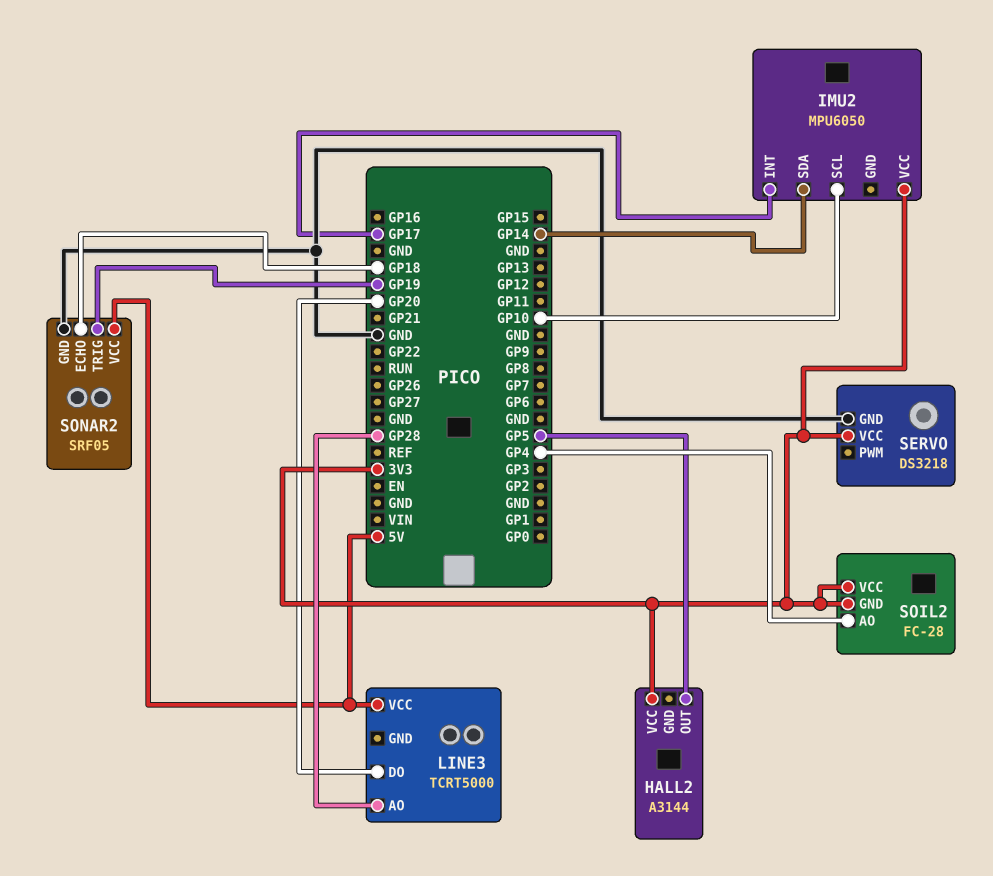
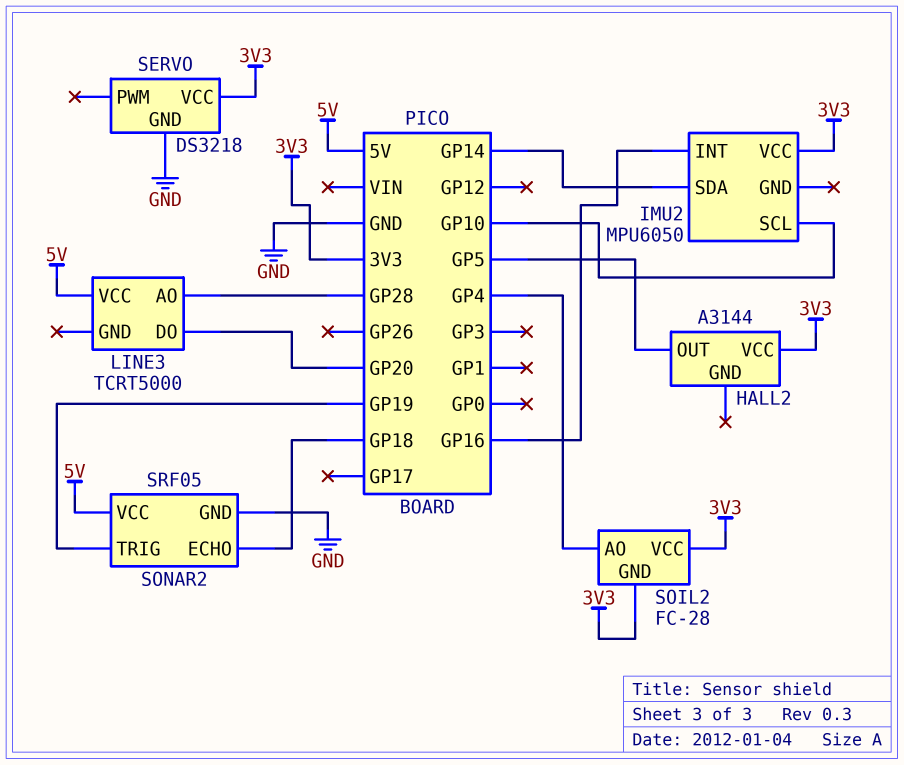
IMU2 pin INT: GP17 -> GP16

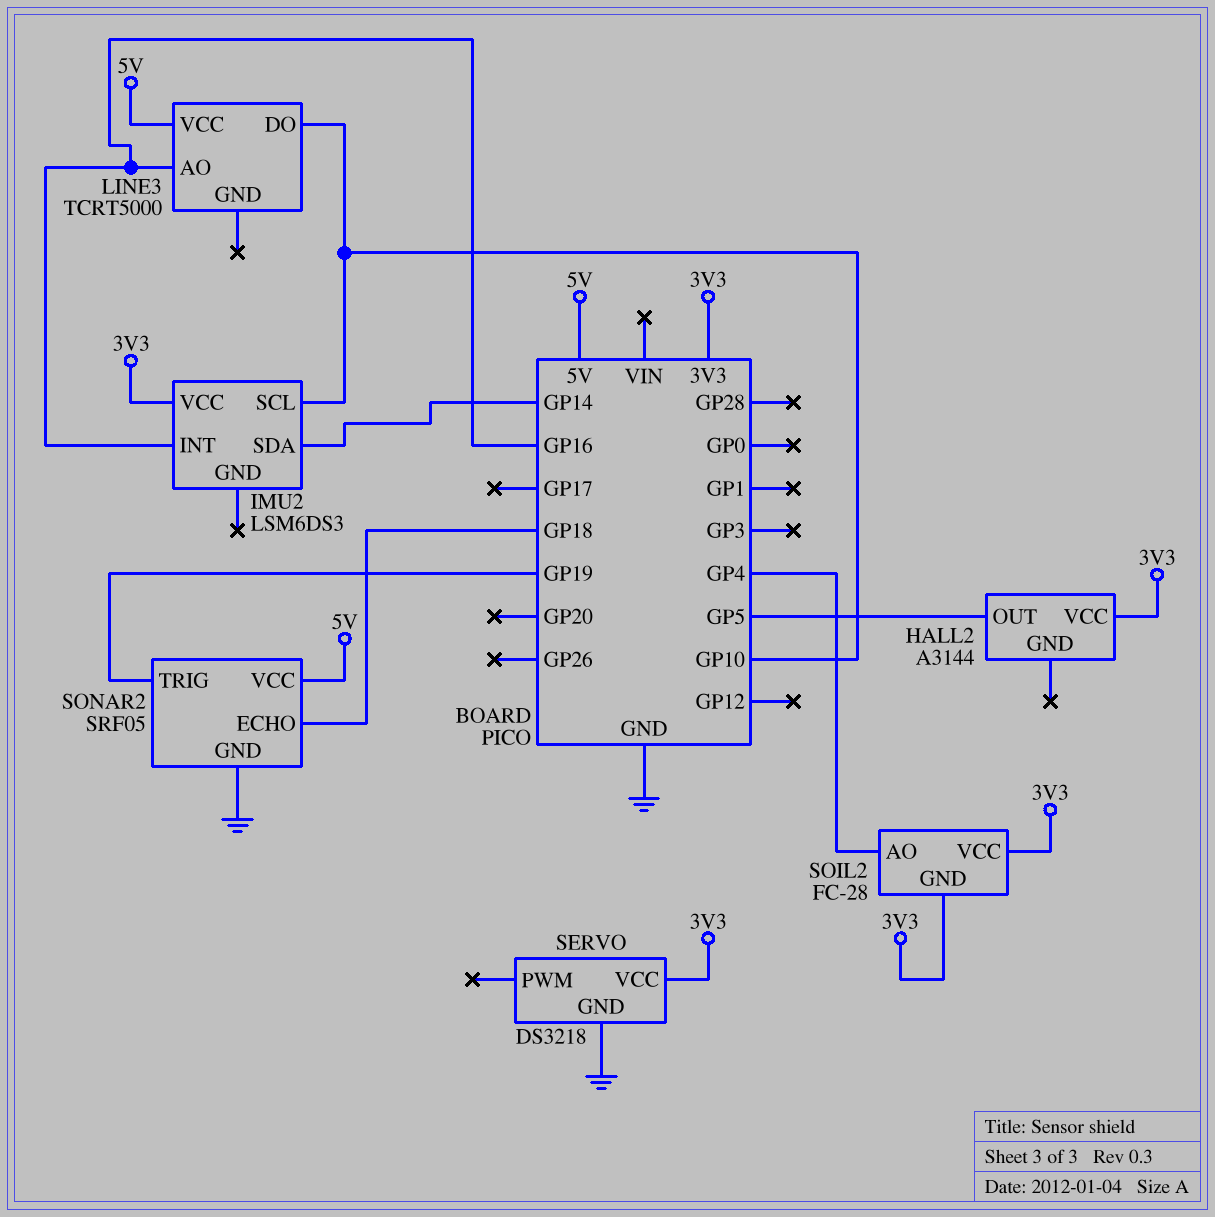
IMU2: MPU6050 -> LSM6DS3
LINE3 pin AO: GP28 -> GP16
LINE3 pin DO: GP20 -> GP10

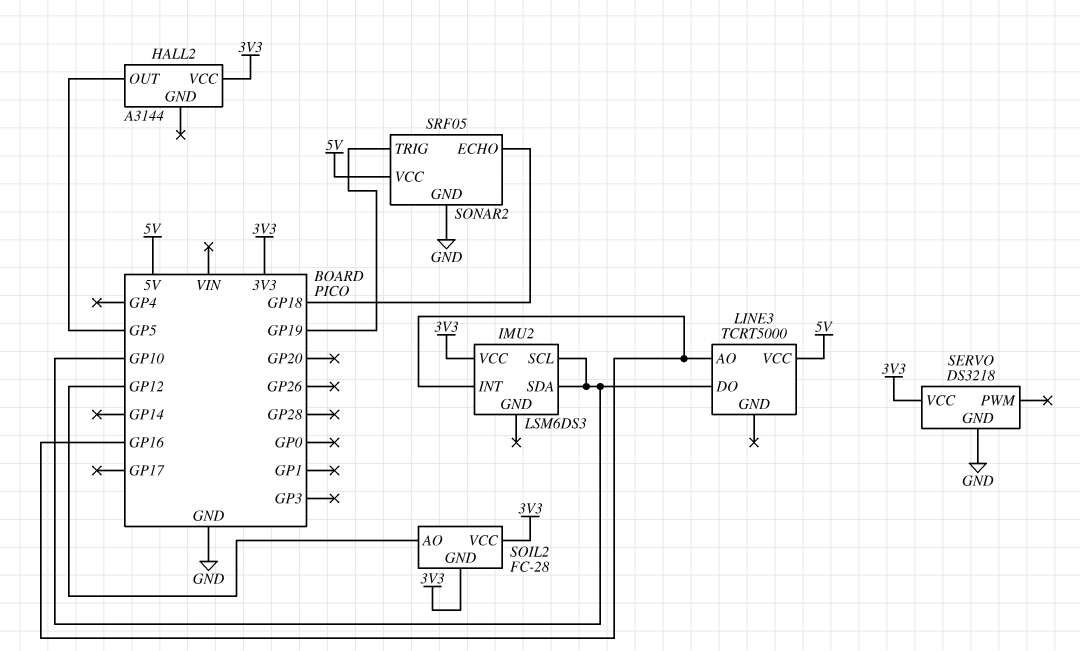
IMU2 pin SDA: GP14 -> GP10
SOIL2 pin AO: GP4 -> GP12

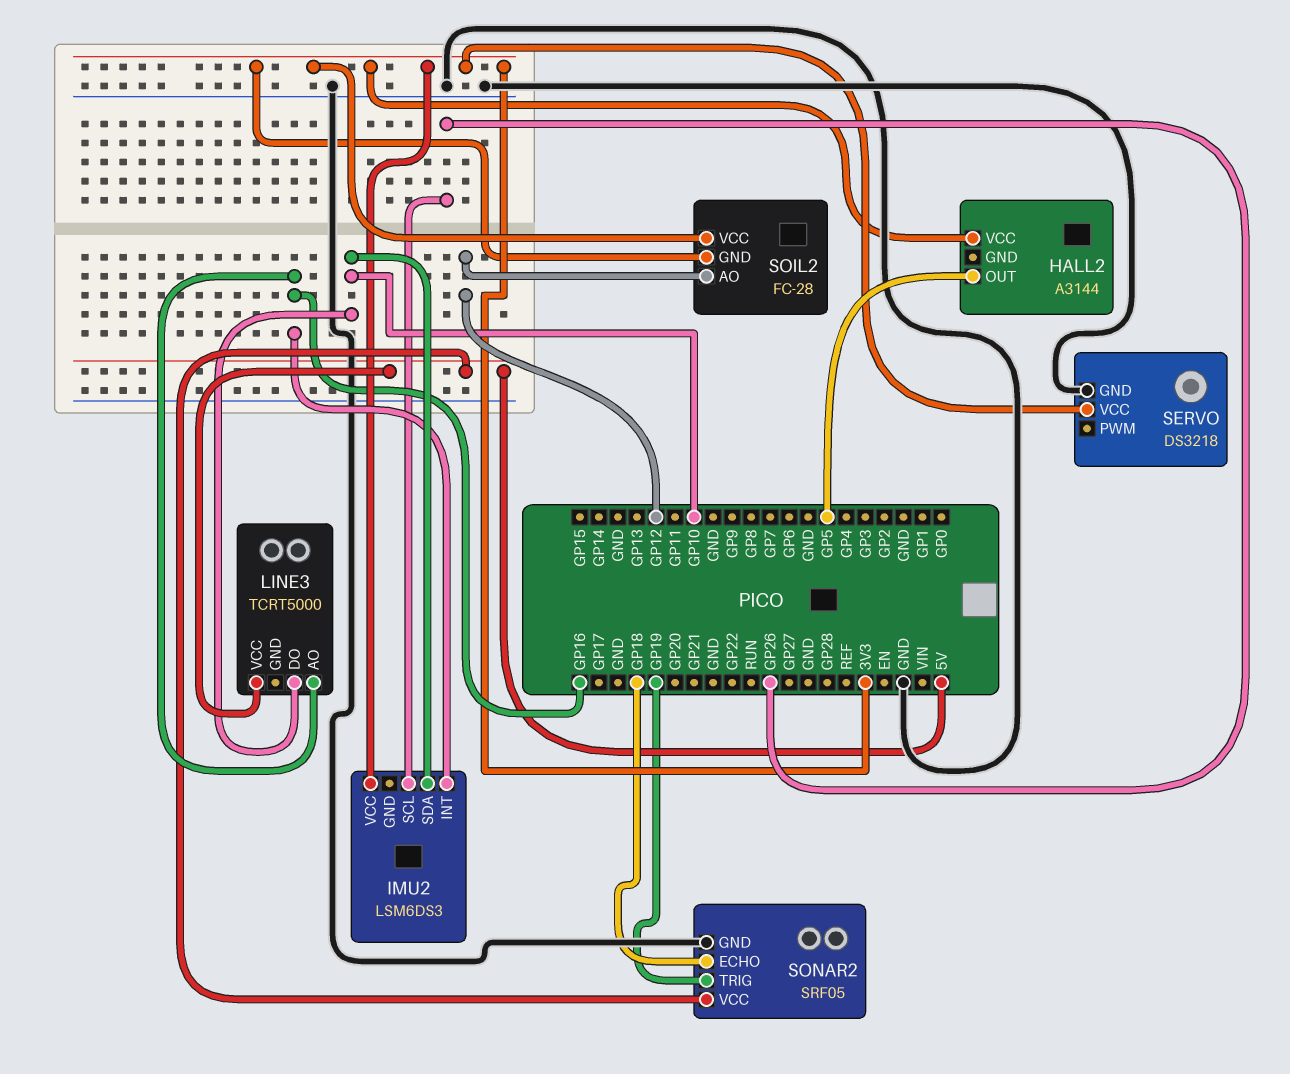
IMU2 pin SCL: GP10 -> GP26

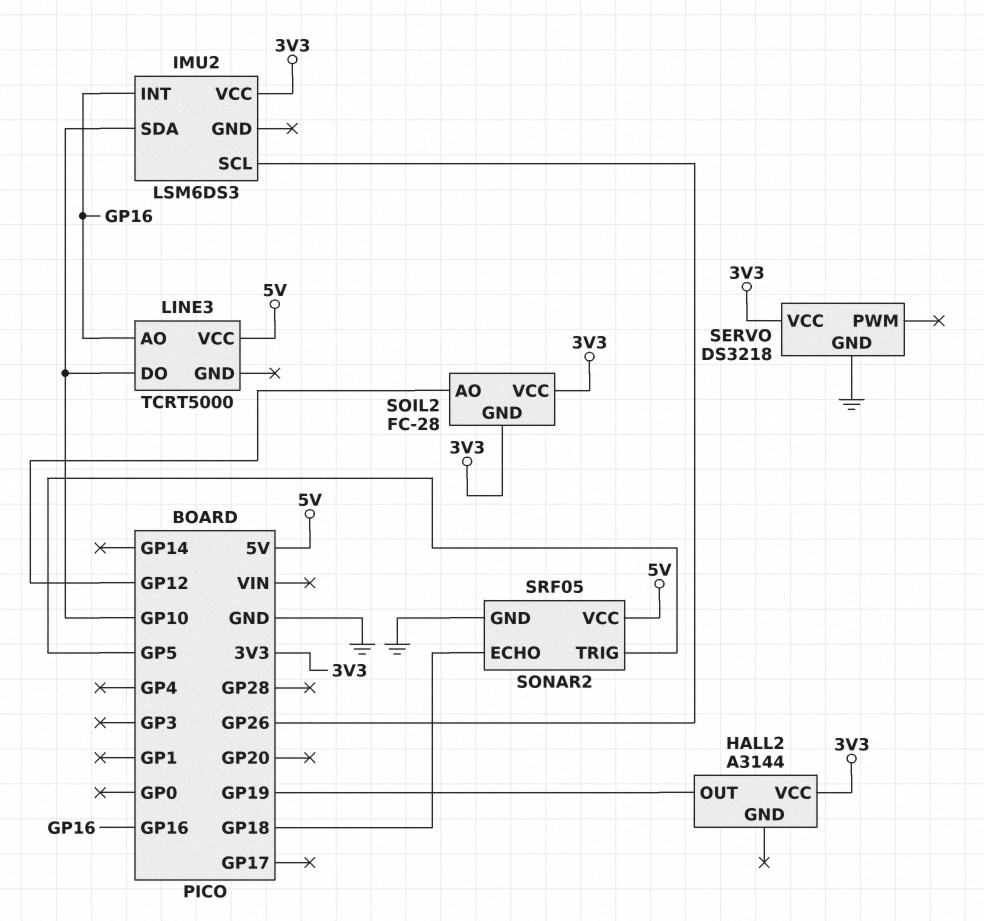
HALL2 pin OUT: GP5 -> GP19
SONAR2 pin TRIG: GP19 -> GP5

